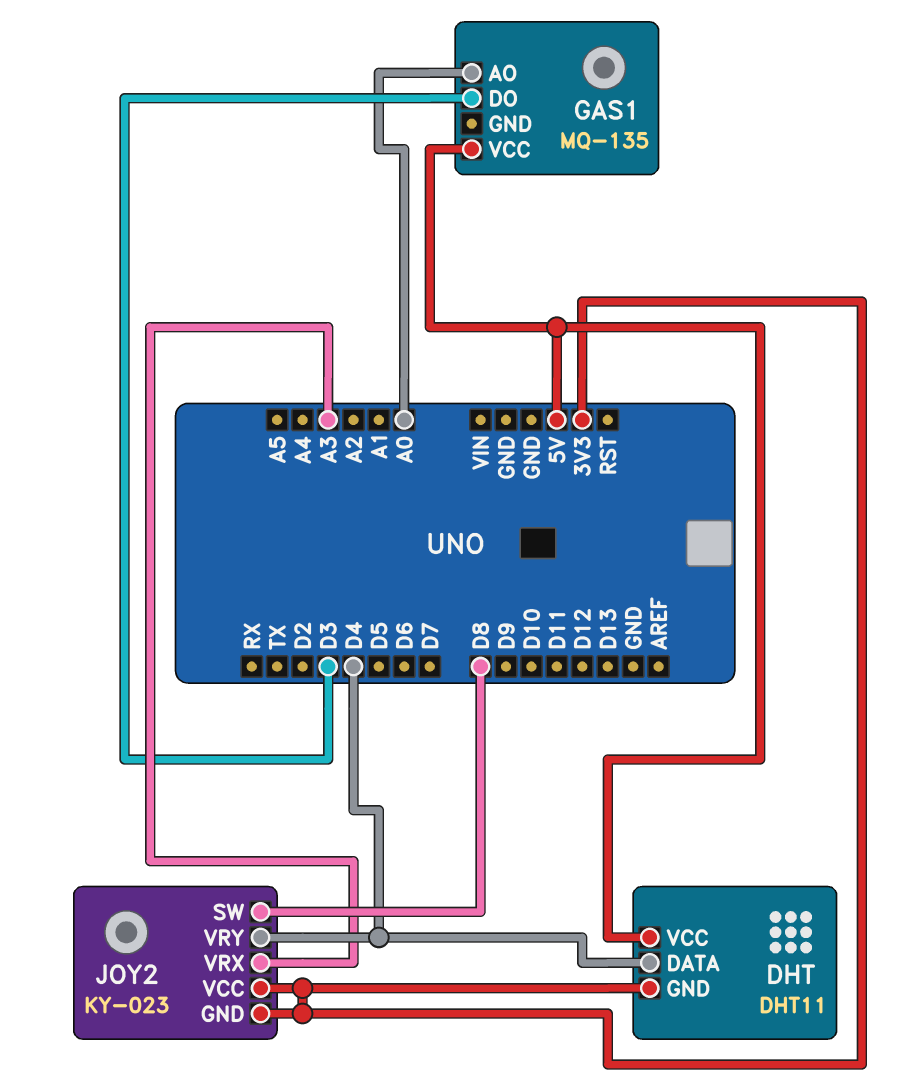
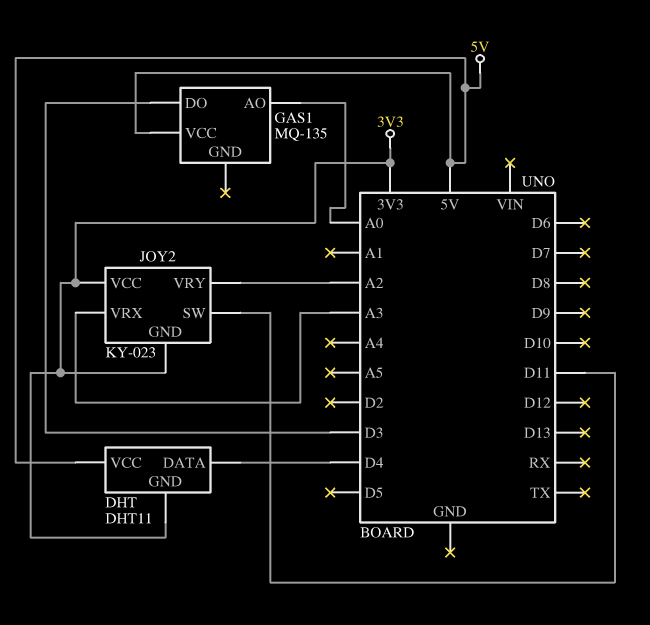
JOY2 pin SW: D8 -> D11
JOY2 pin VRY: D4 -> A2

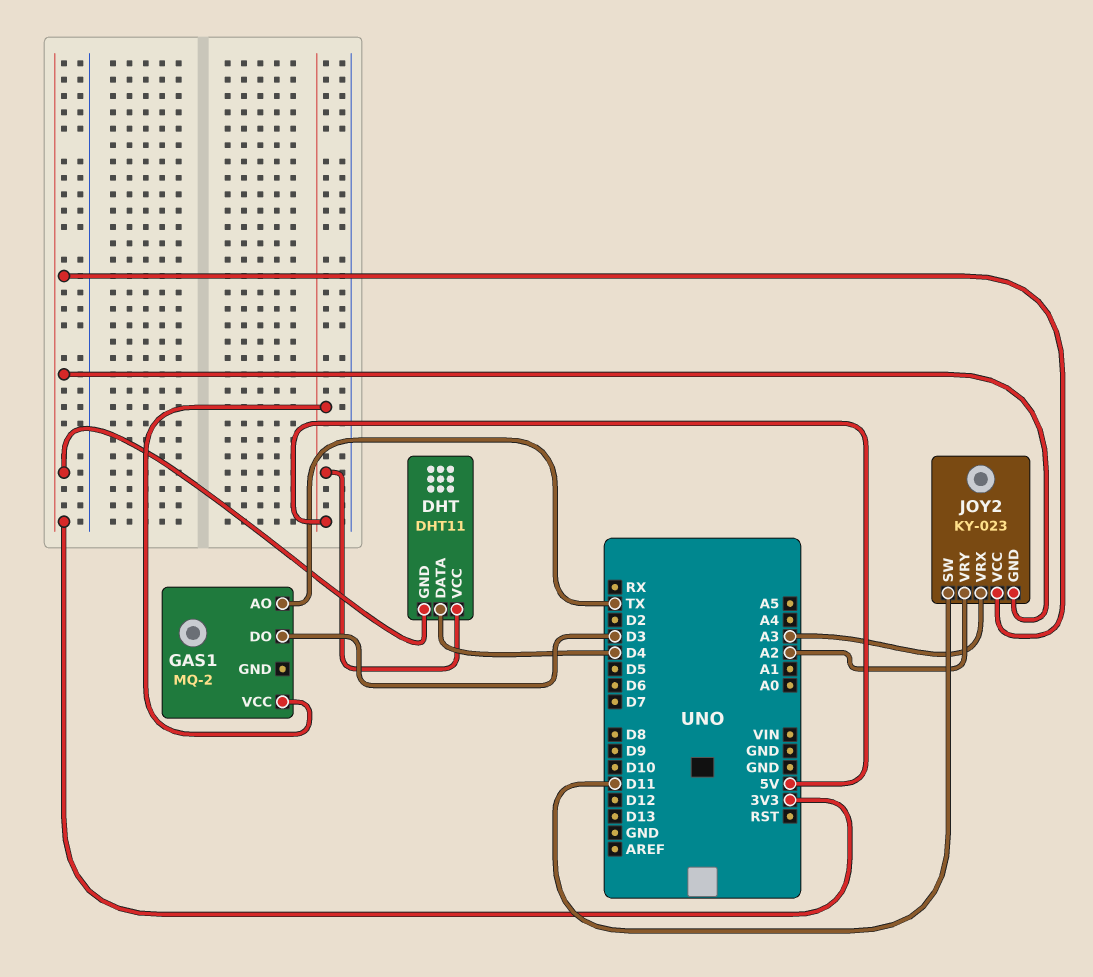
GAS1: MQ-135 -> MQ-2
GAS1 pin AO: A0 -> TX

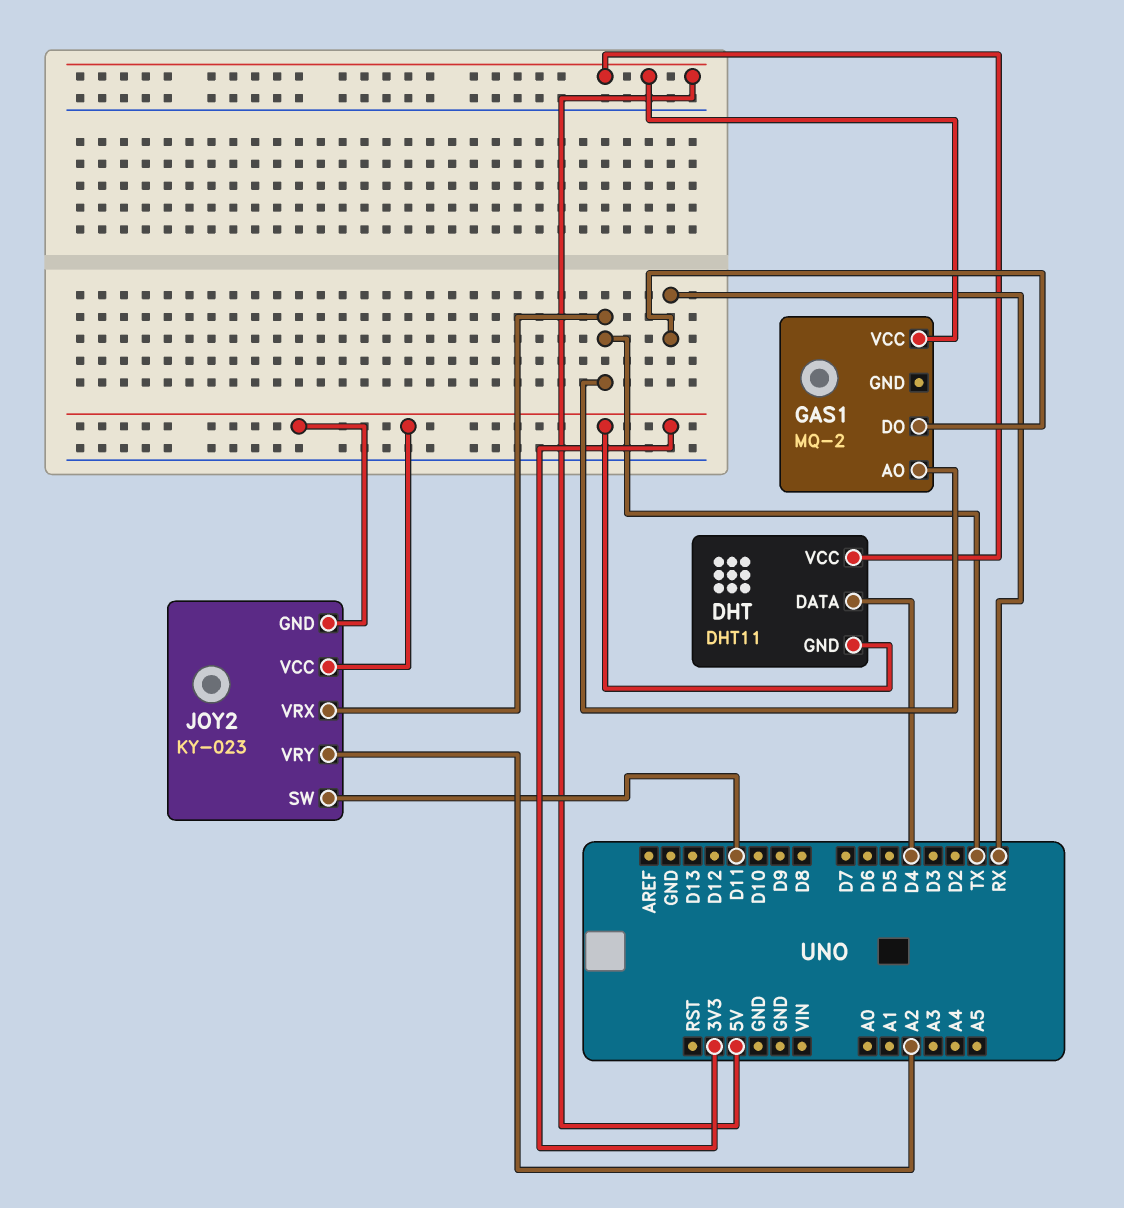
GAS1 pin DO: D3 -> RX
JOY2 pin VRX: A3 -> TX

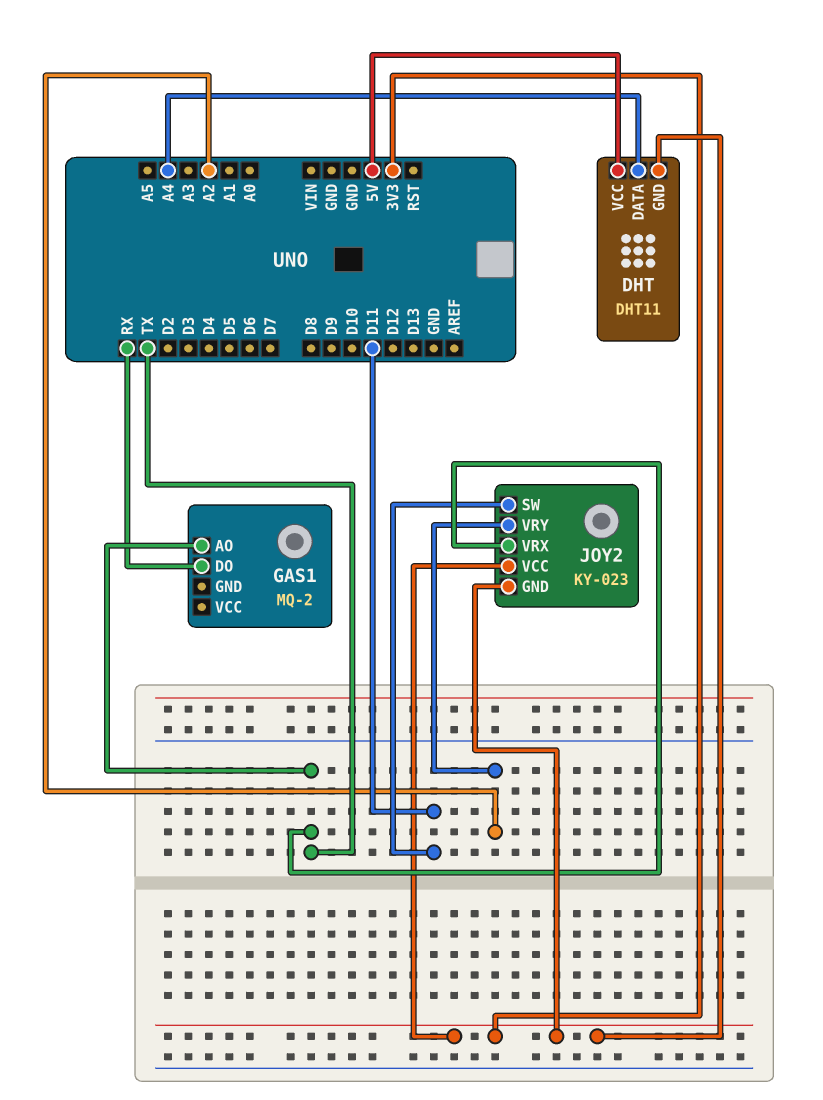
DHT pin DATA: D4 -> A4
GAS1 pin VCC: 5V -> none

